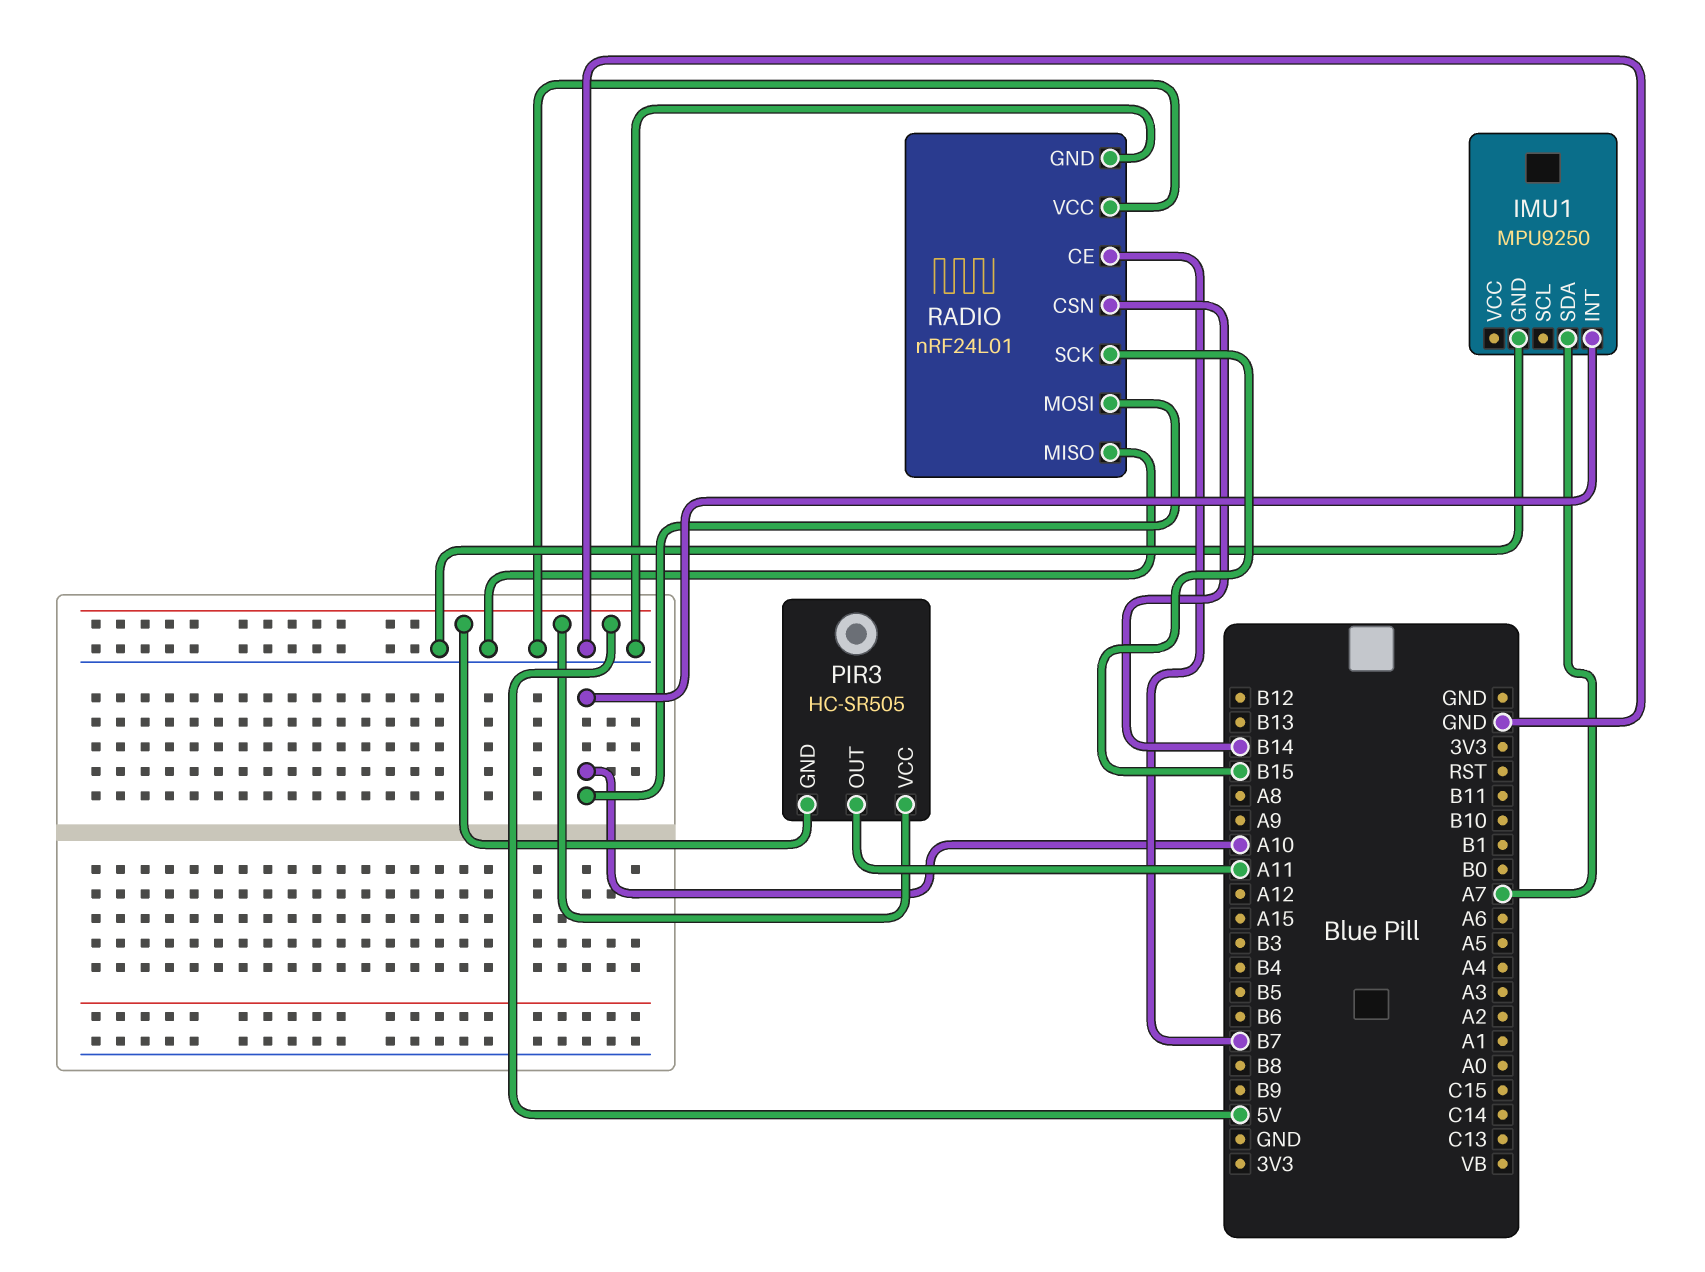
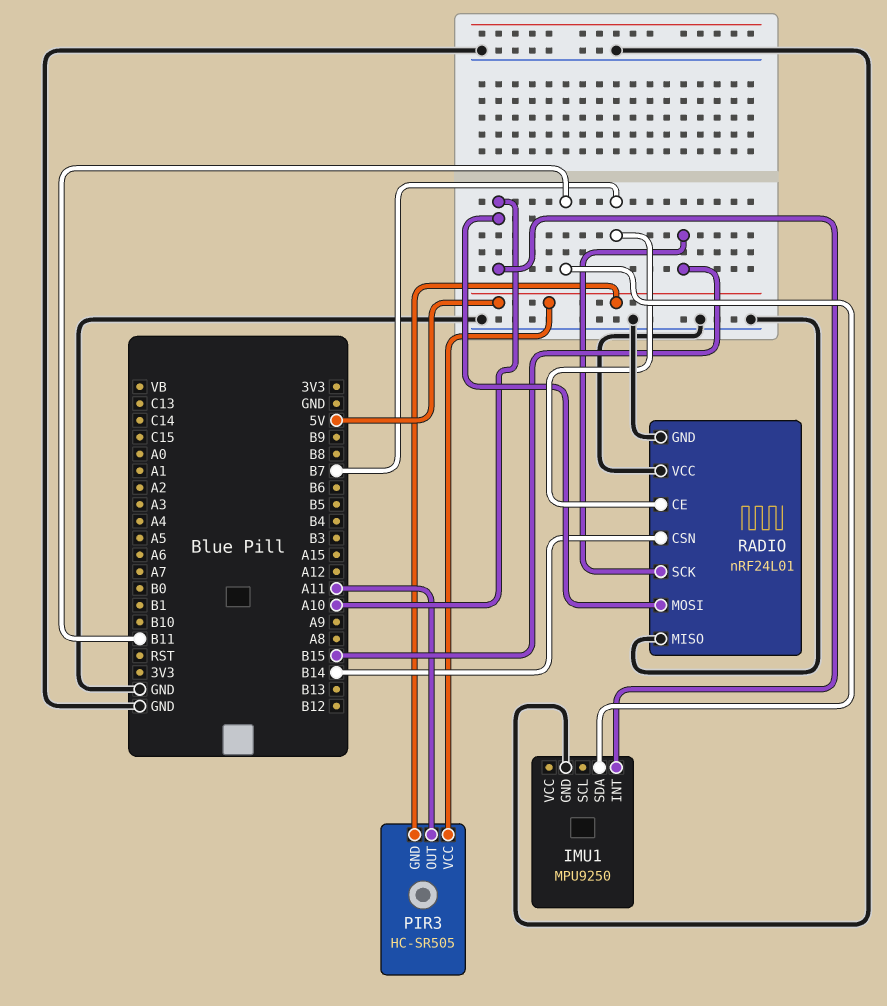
IMU1 pin SDA: A7 -> B11

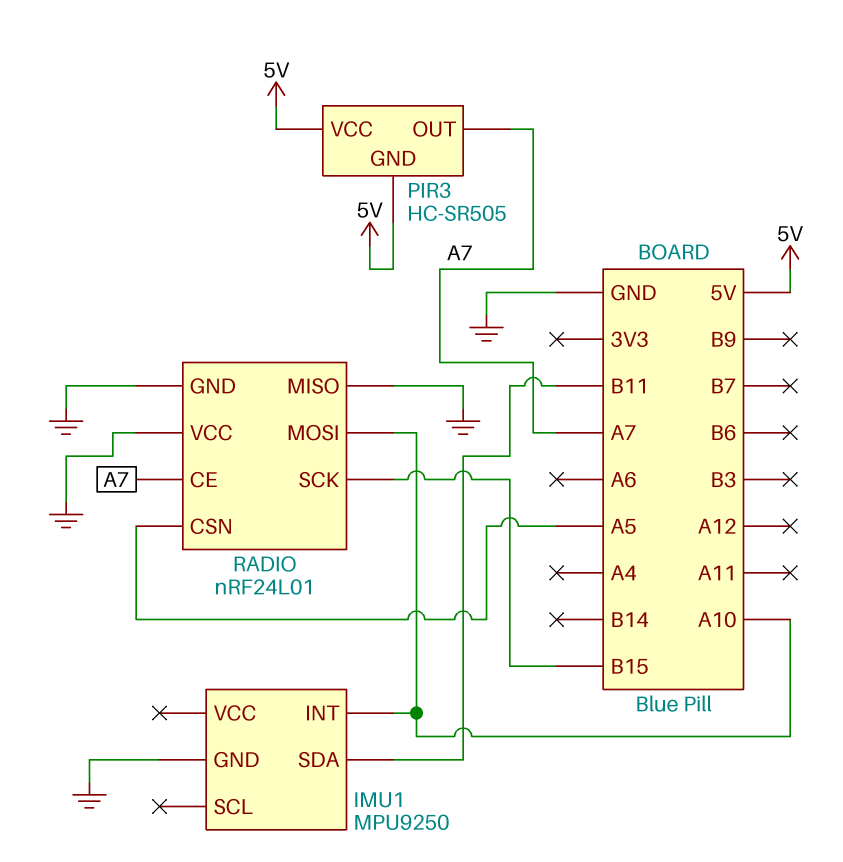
PIR3 pin OUT: A11 -> A7
RADIO pin CE: B7 -> A7
RADIO pin CSN: B14 -> A5

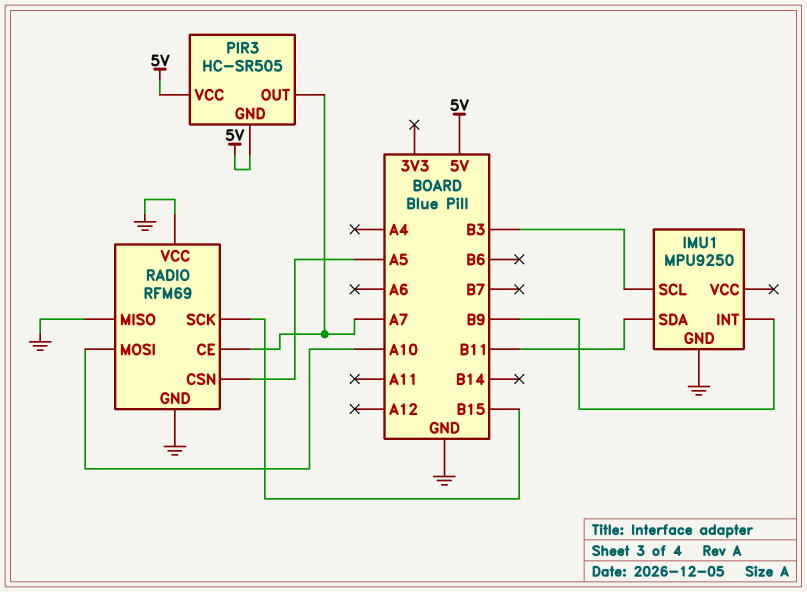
IMU1 pin INT: A10 -> B9
IMU1 pin SCL: none -> B3
RADIO: nRF24L01 -> RFM69

